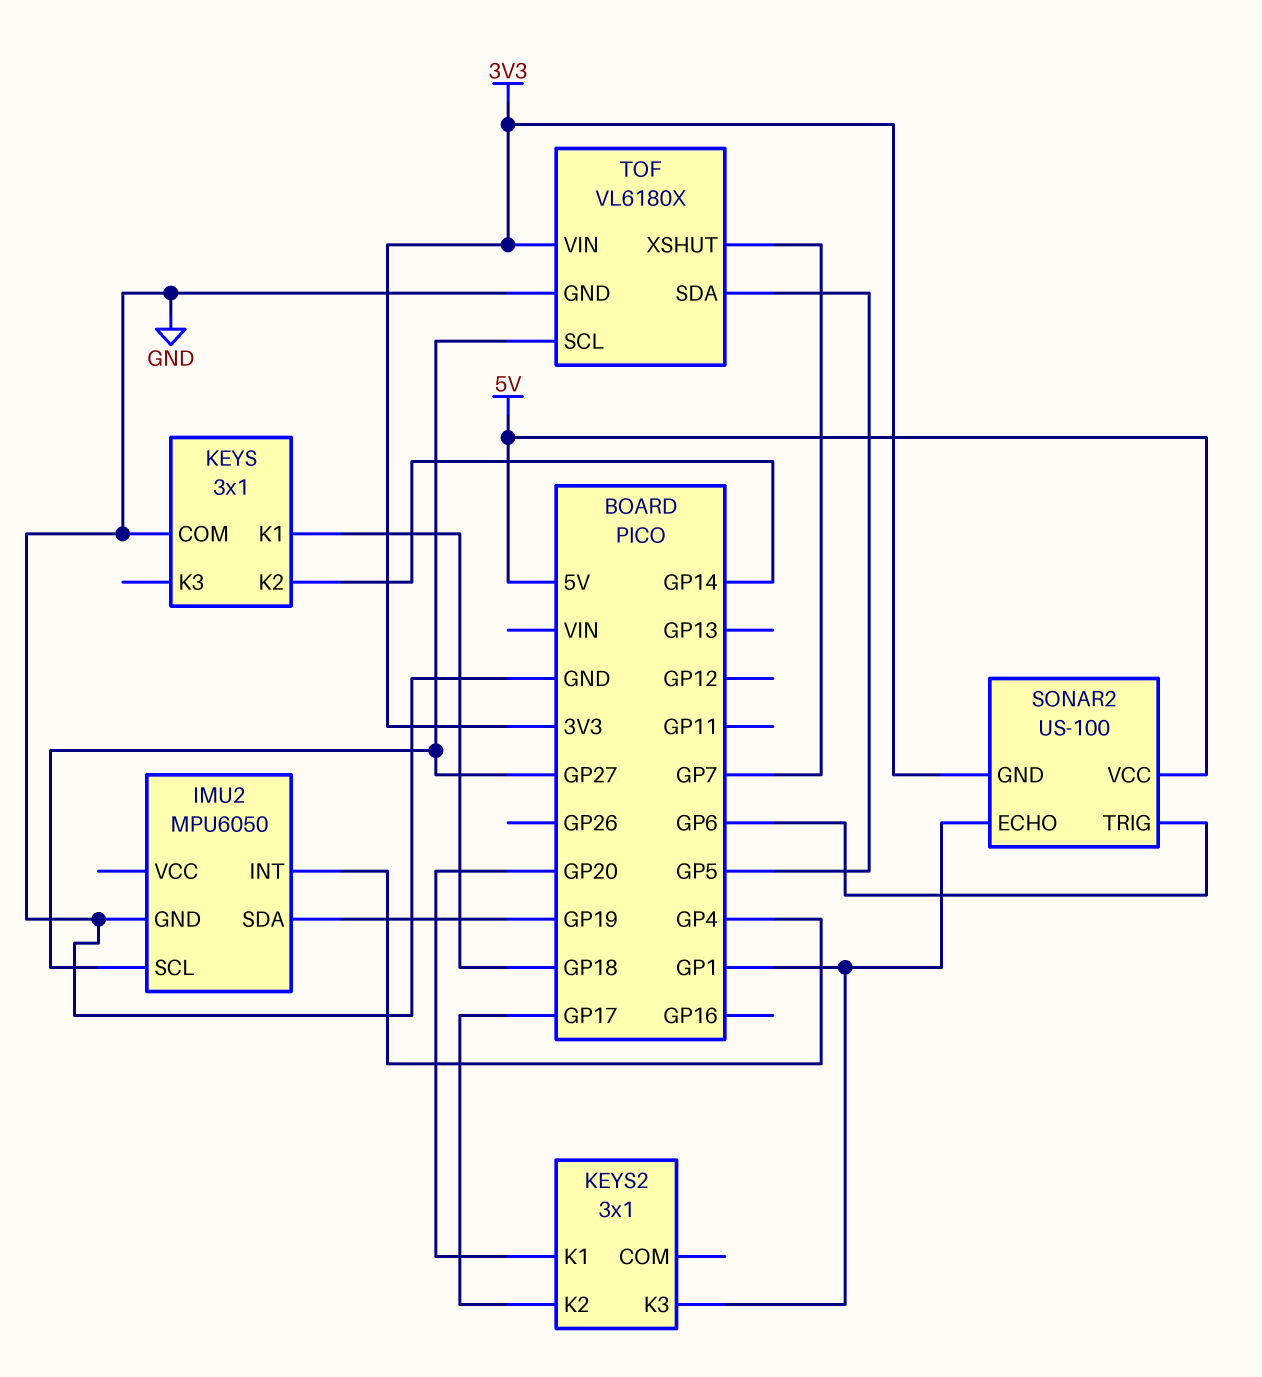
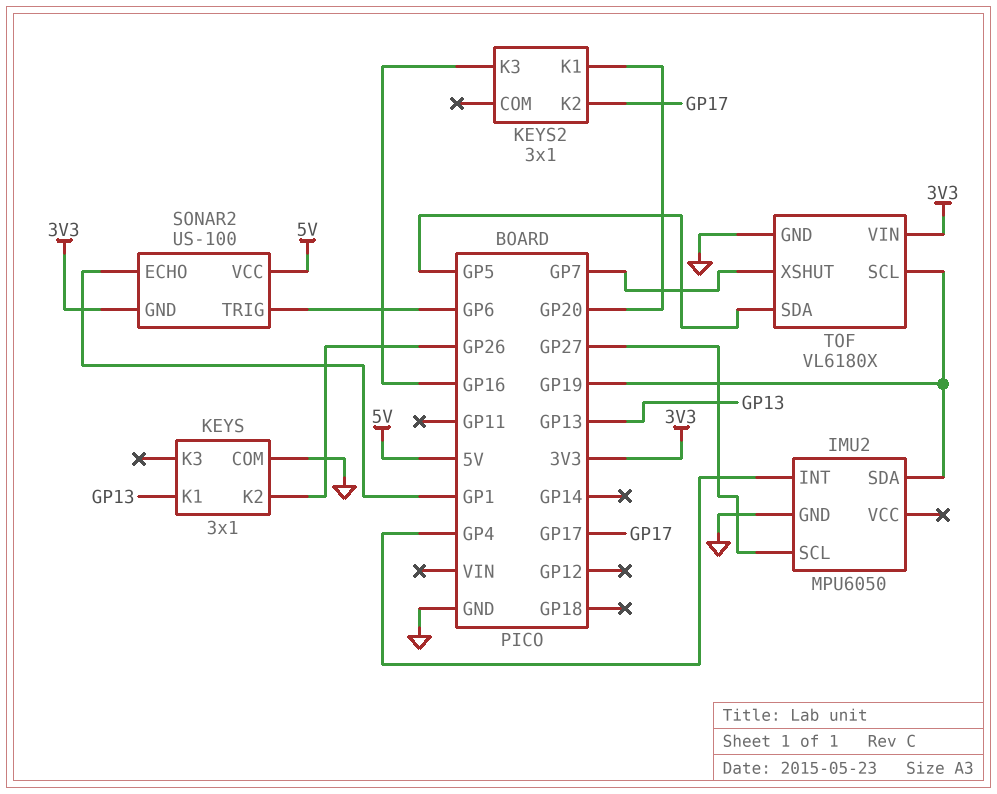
KEYS pin K1: GP18 -> GP13
KEYS pin K2: GP14 -> GP26
KEYS2 pin K3: GP1 -> GP16
TOF pin SCL: GP27 -> GP19

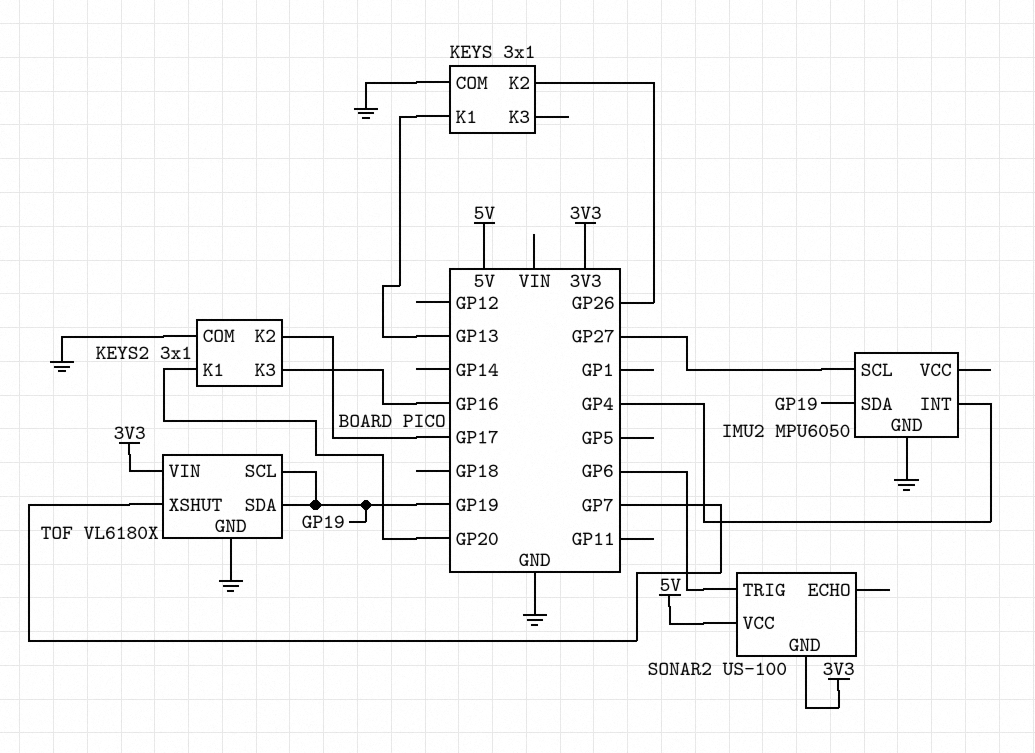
KEYS2 pin COM: none -> GND
SONAR2 pin ECHO: GP1 -> none
TOF pin SDA: GP5 -> GP19

